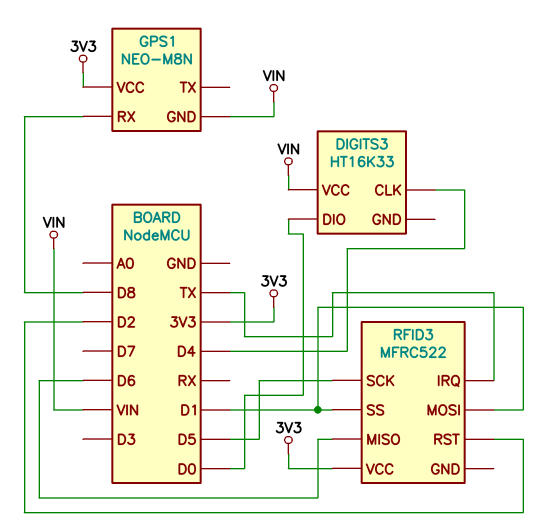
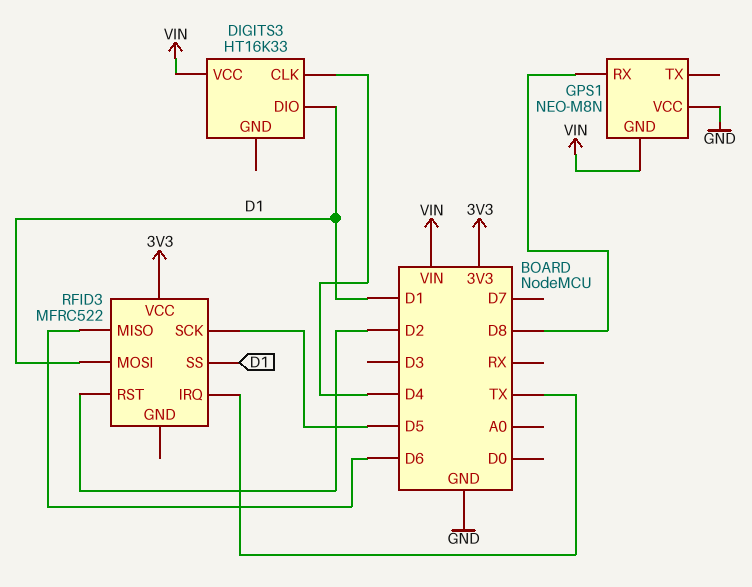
DIGITS3 pin DIO: D0 -> D1
GPS1 pin VCC: 3V3 -> GND

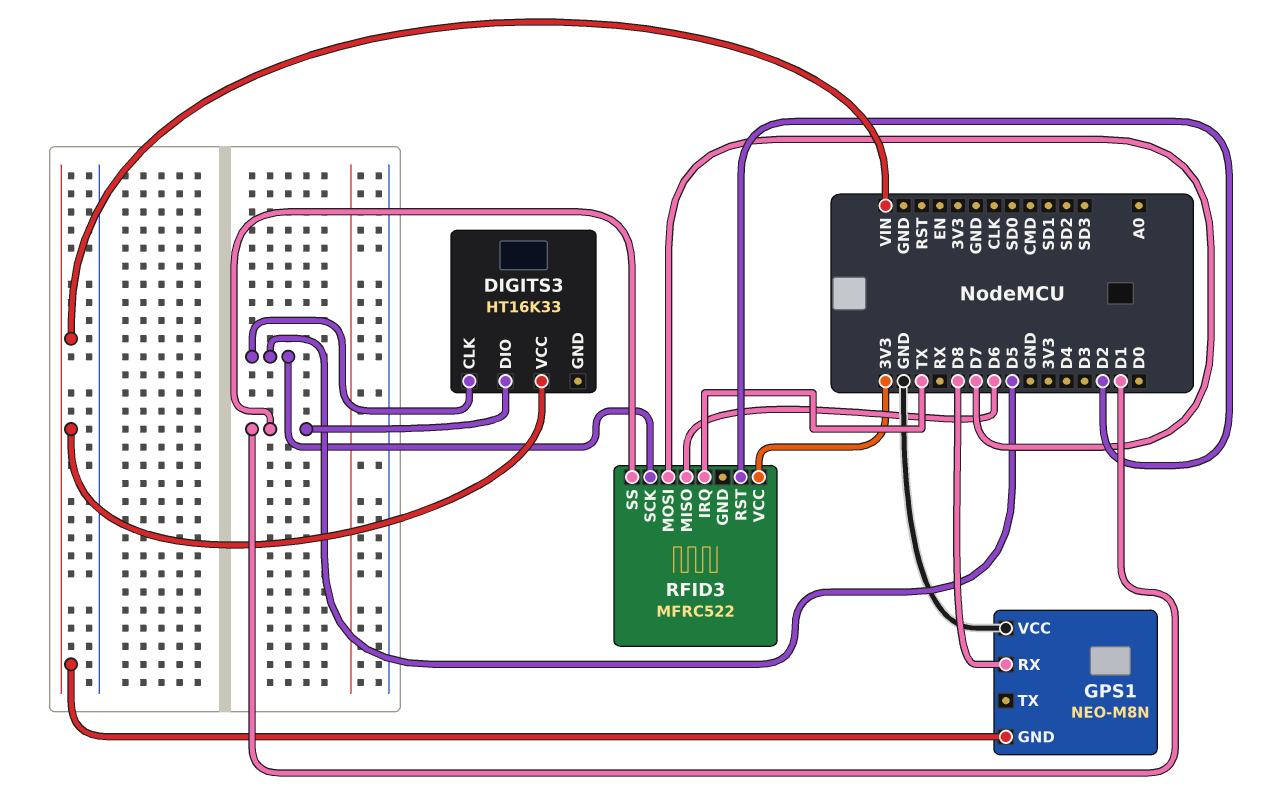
DIGITS3 pin CLK: D4 -> D5
RFID3 pin MOSI: D1 -> D7

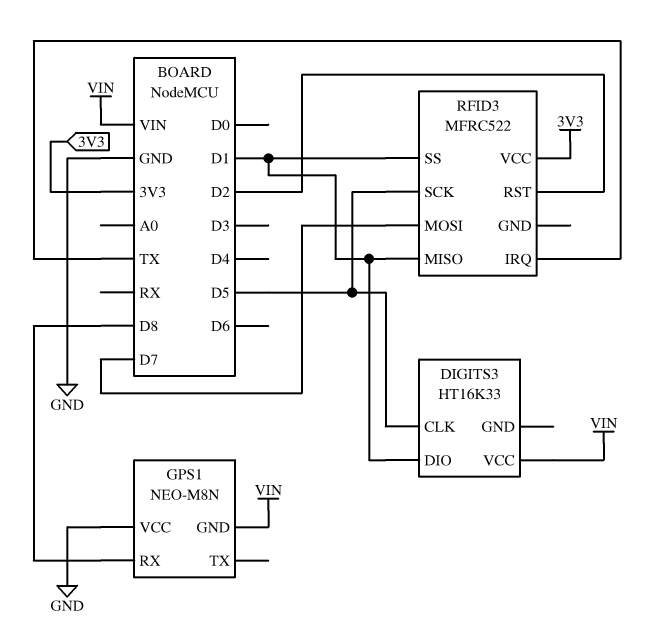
RFID3 pin MISO: D6 -> D1

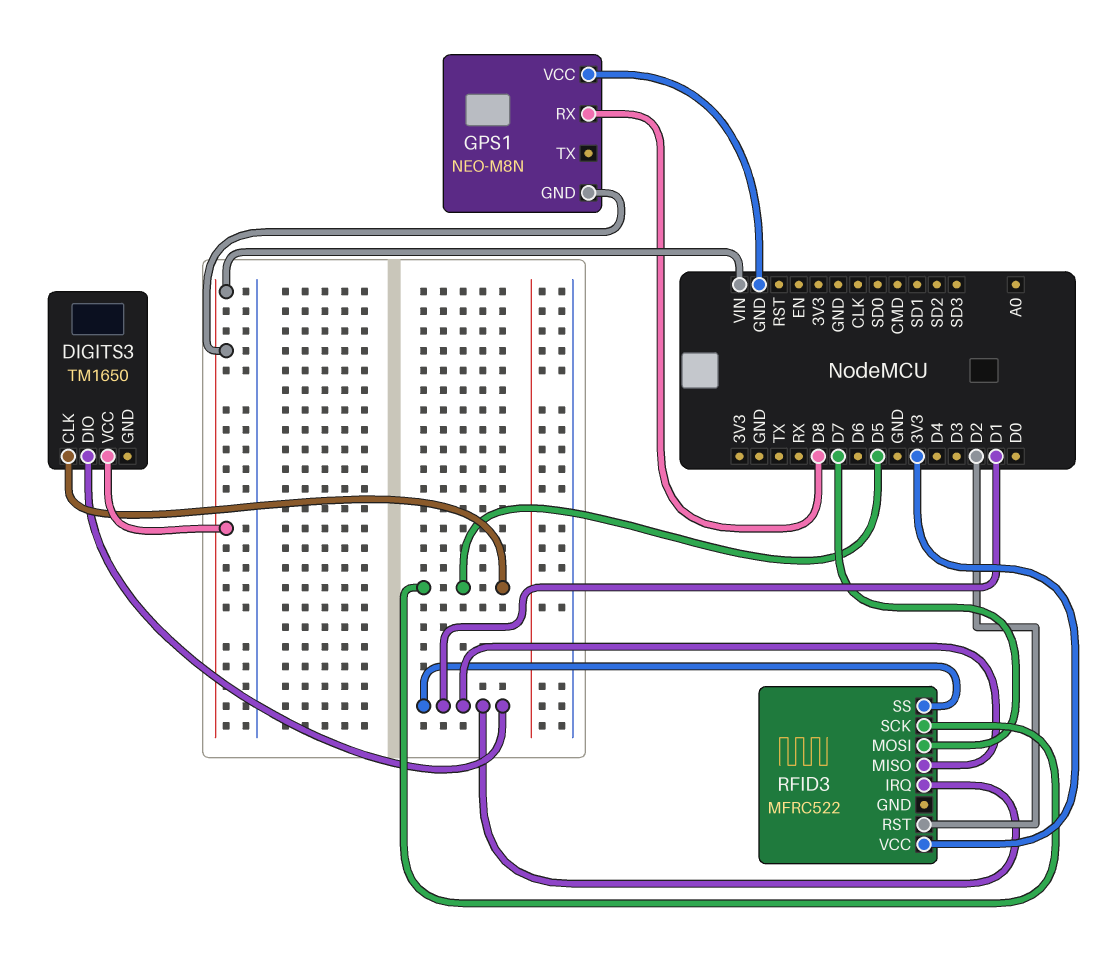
DIGITS3: HT16K33 -> TM1650
RFID3 pin IRQ: TX -> D1

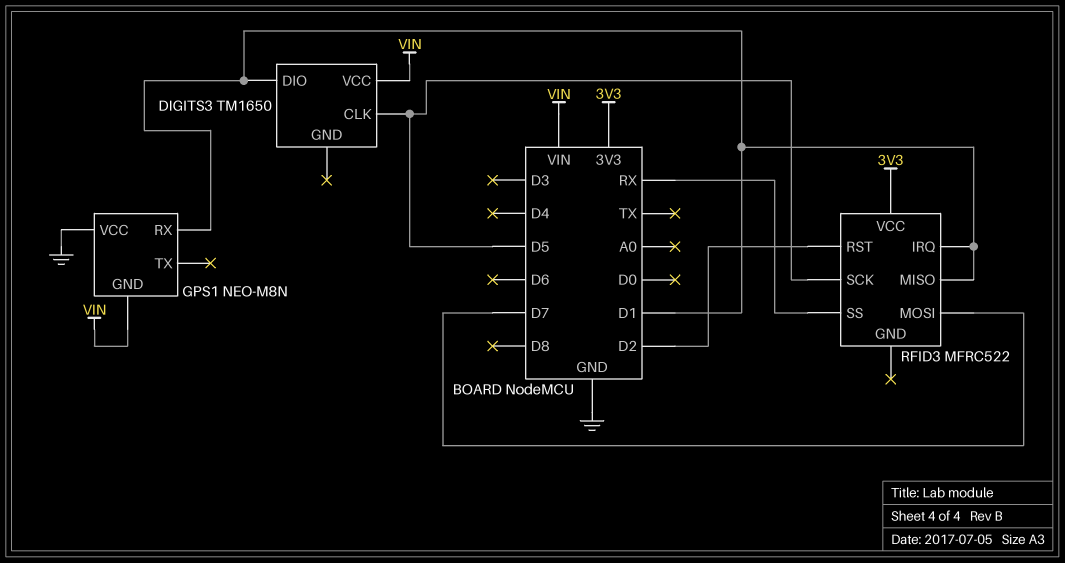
GPS1 pin RX: D8 -> D1
RFID3 pin SS: D1 -> RX

